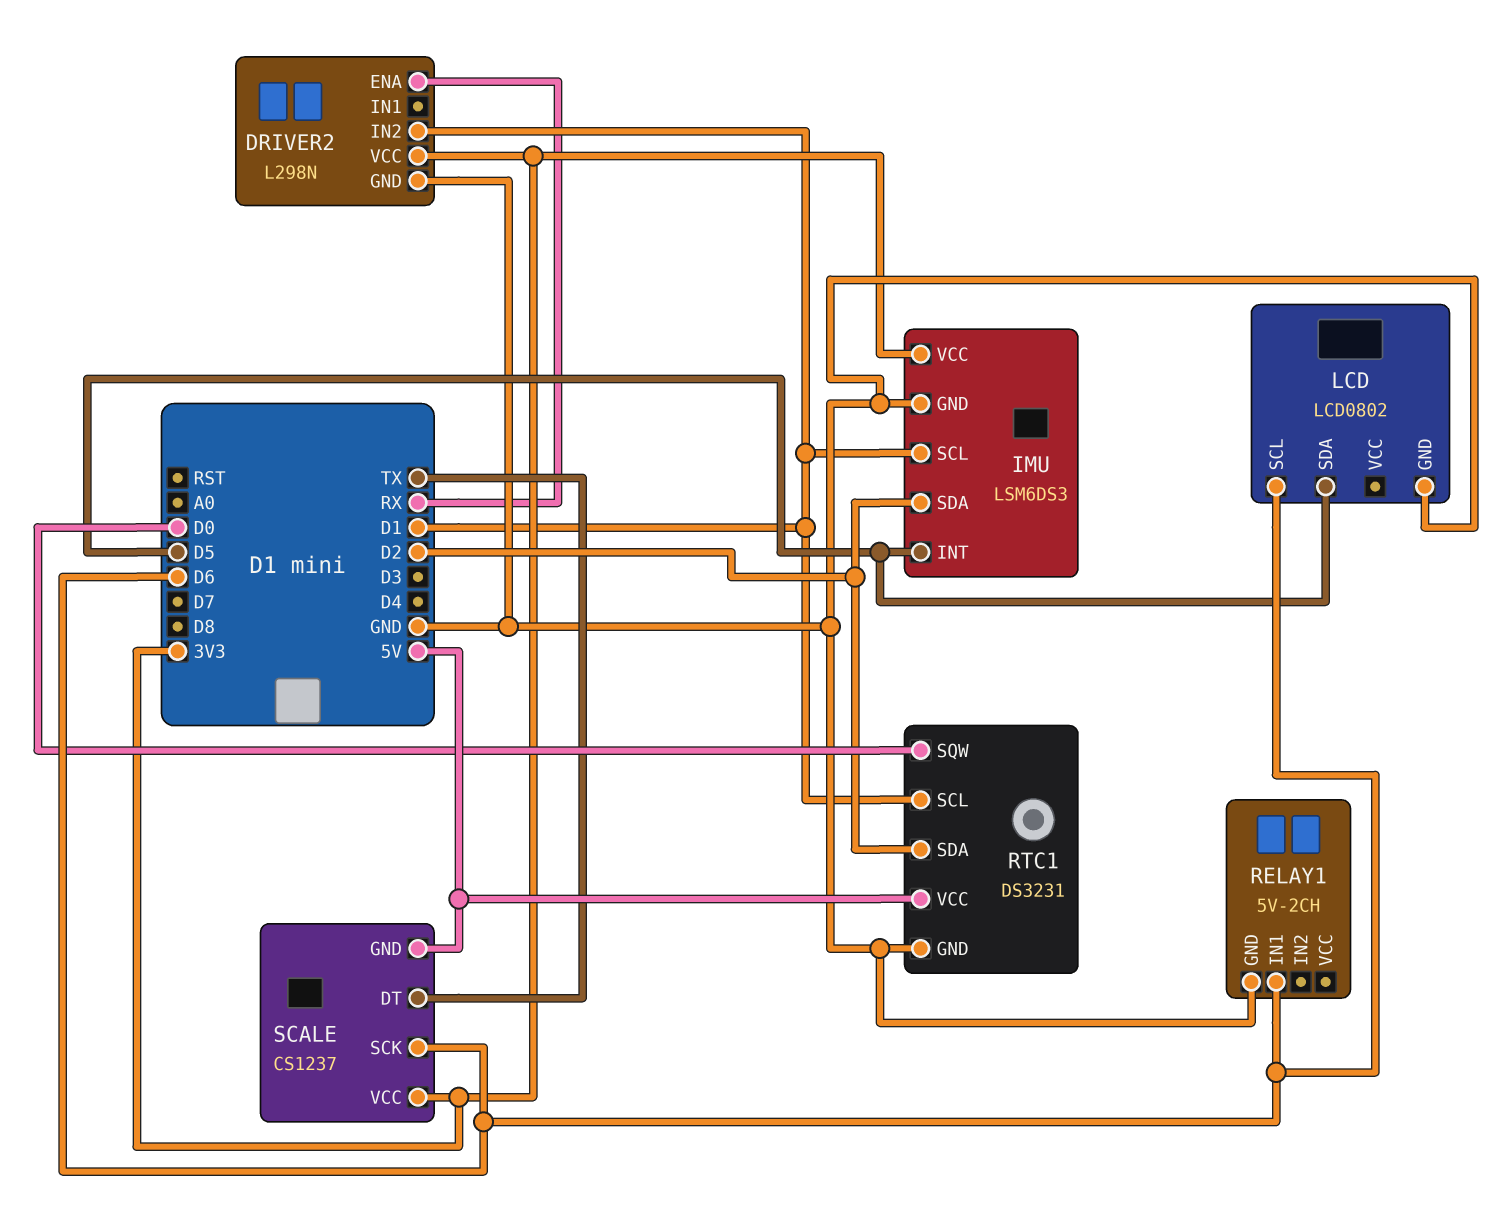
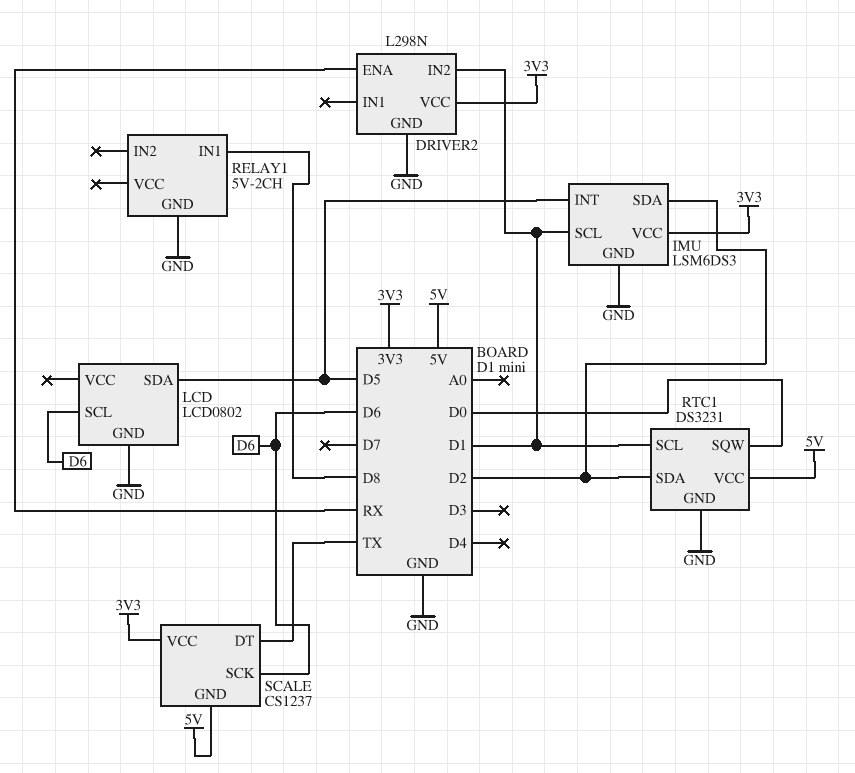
RELAY1 pin IN1: D6 -> D8

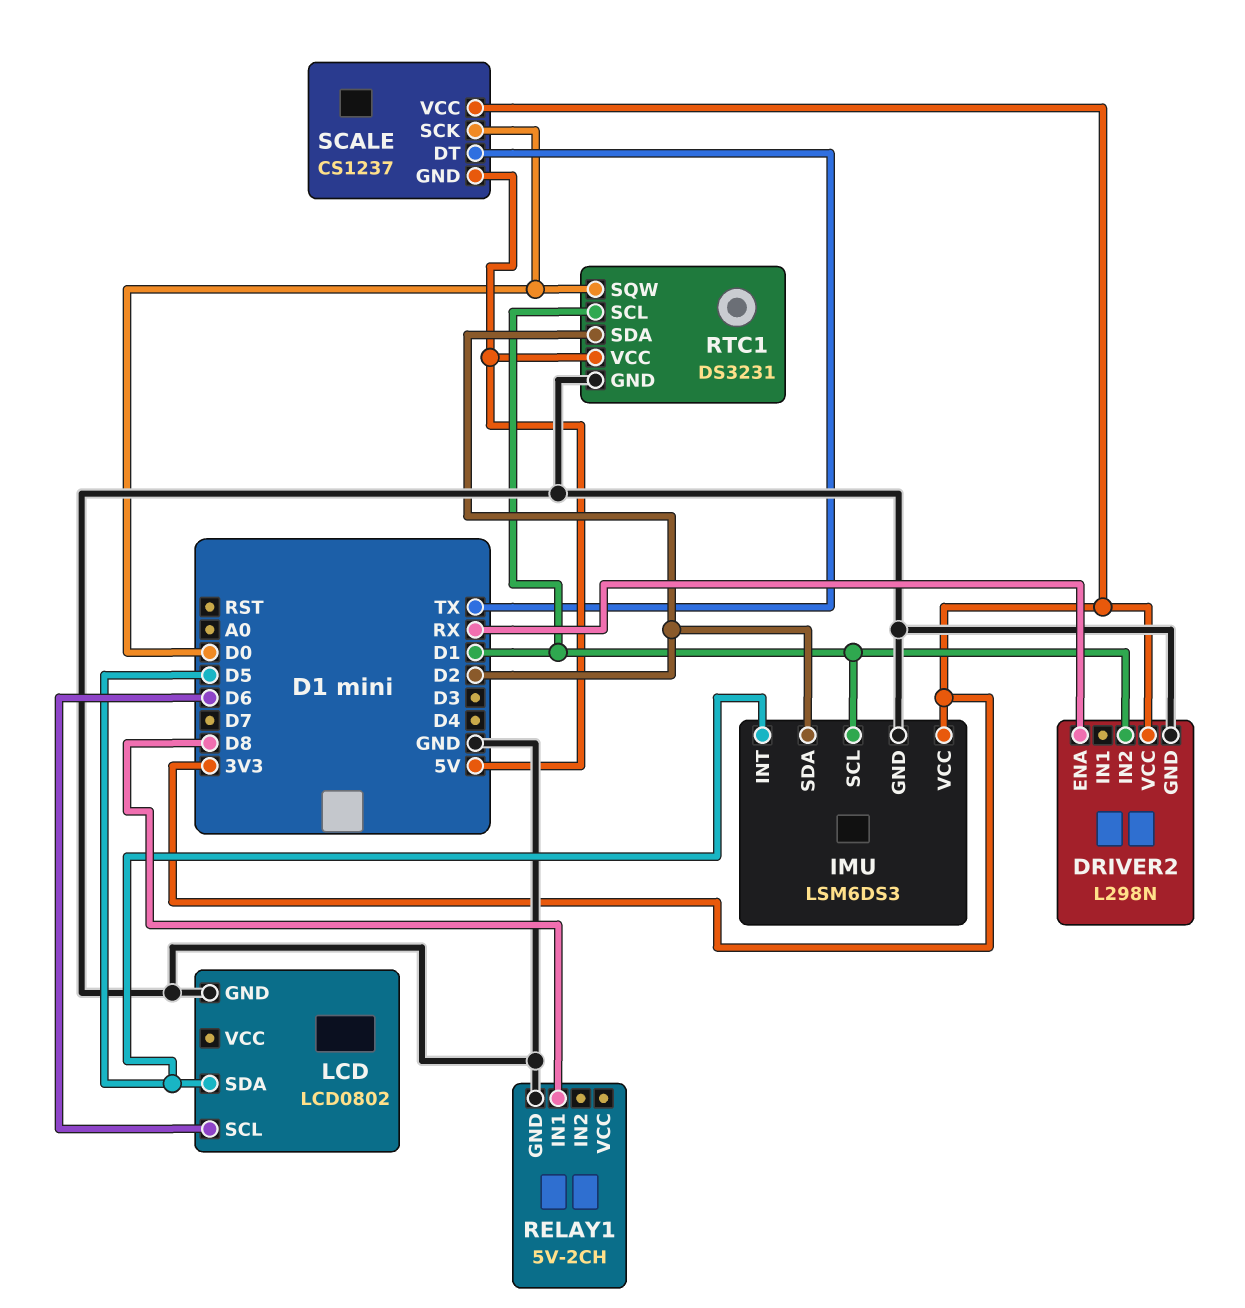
SCALE pin SCK: D6 -> D0

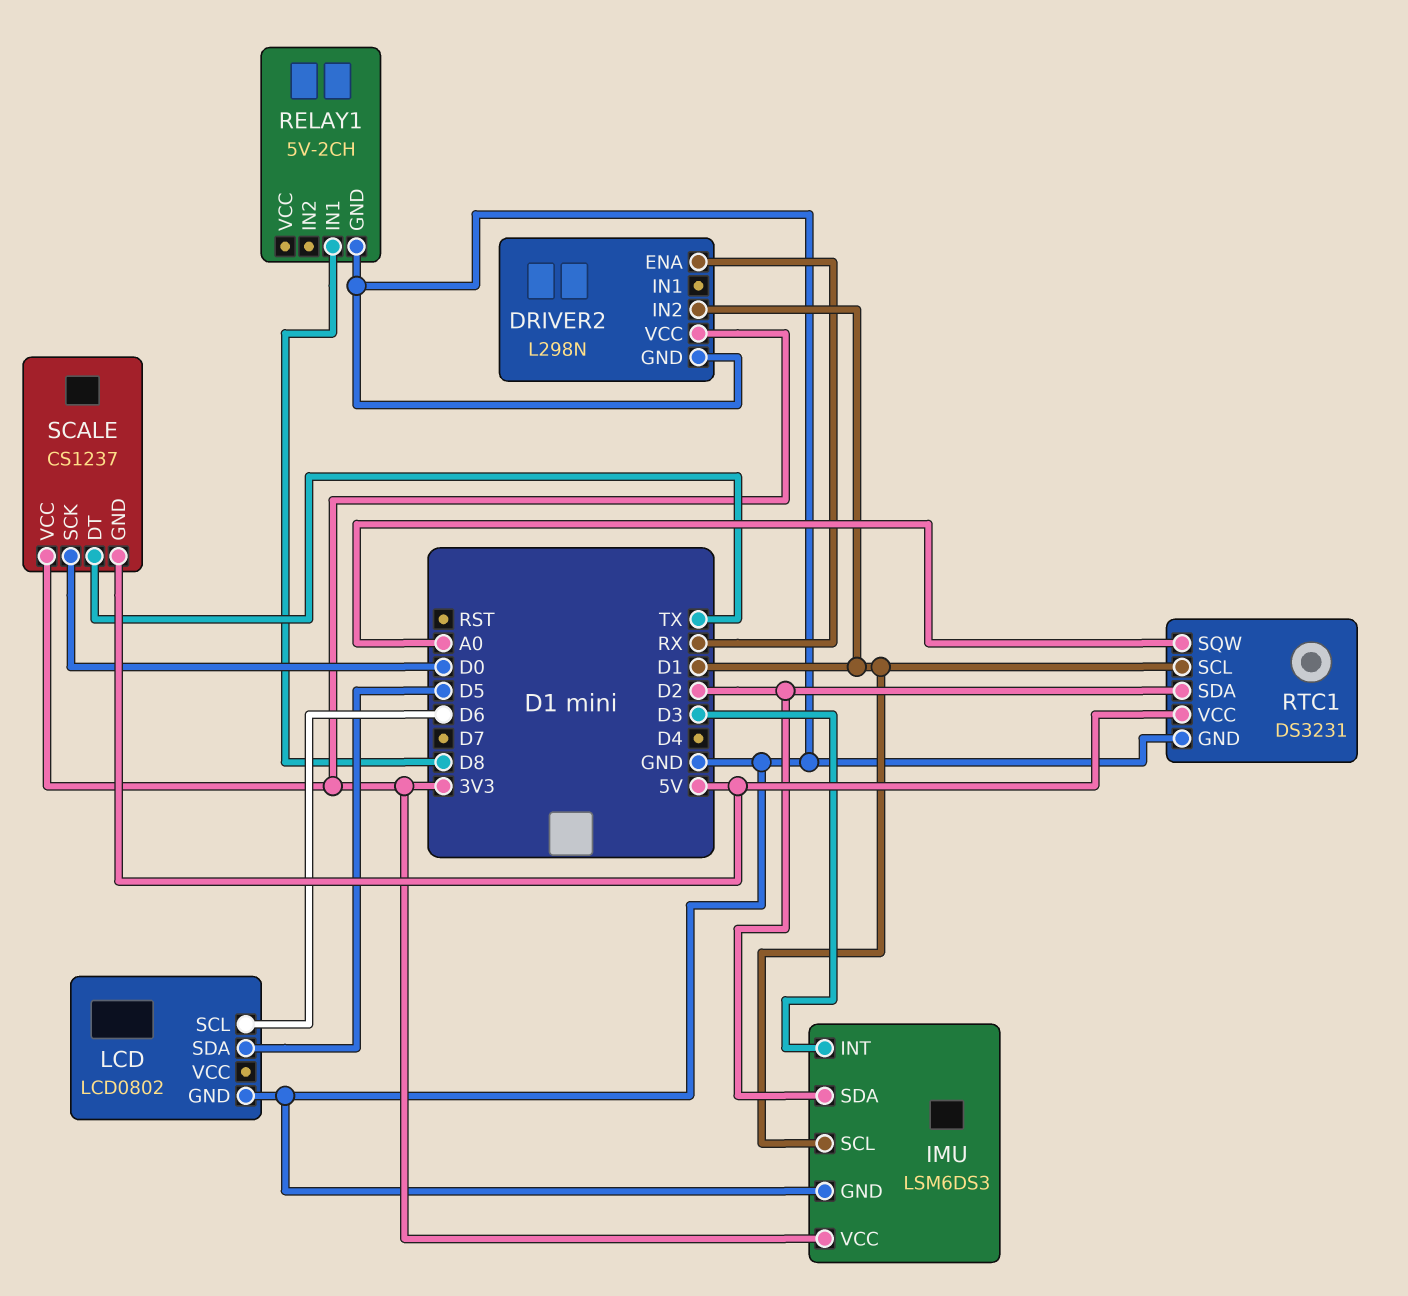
IMU pin INT: D5 -> D3
RTC1 pin SQW: D0 -> A0

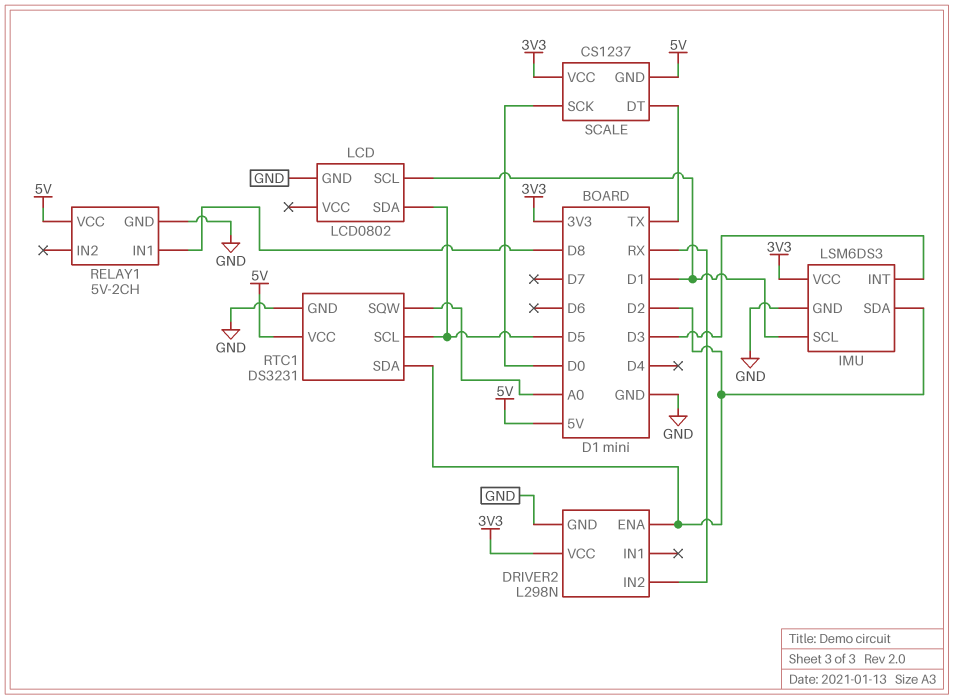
DRIVER2 pin ENA: RX -> D2
DRIVER2 pin IN2: D1 -> RX
LCD pin SCL: D6 -> D1
RELAY1 pin VCC: none -> 5V
RTC1 pin SCL: D1 -> D5

